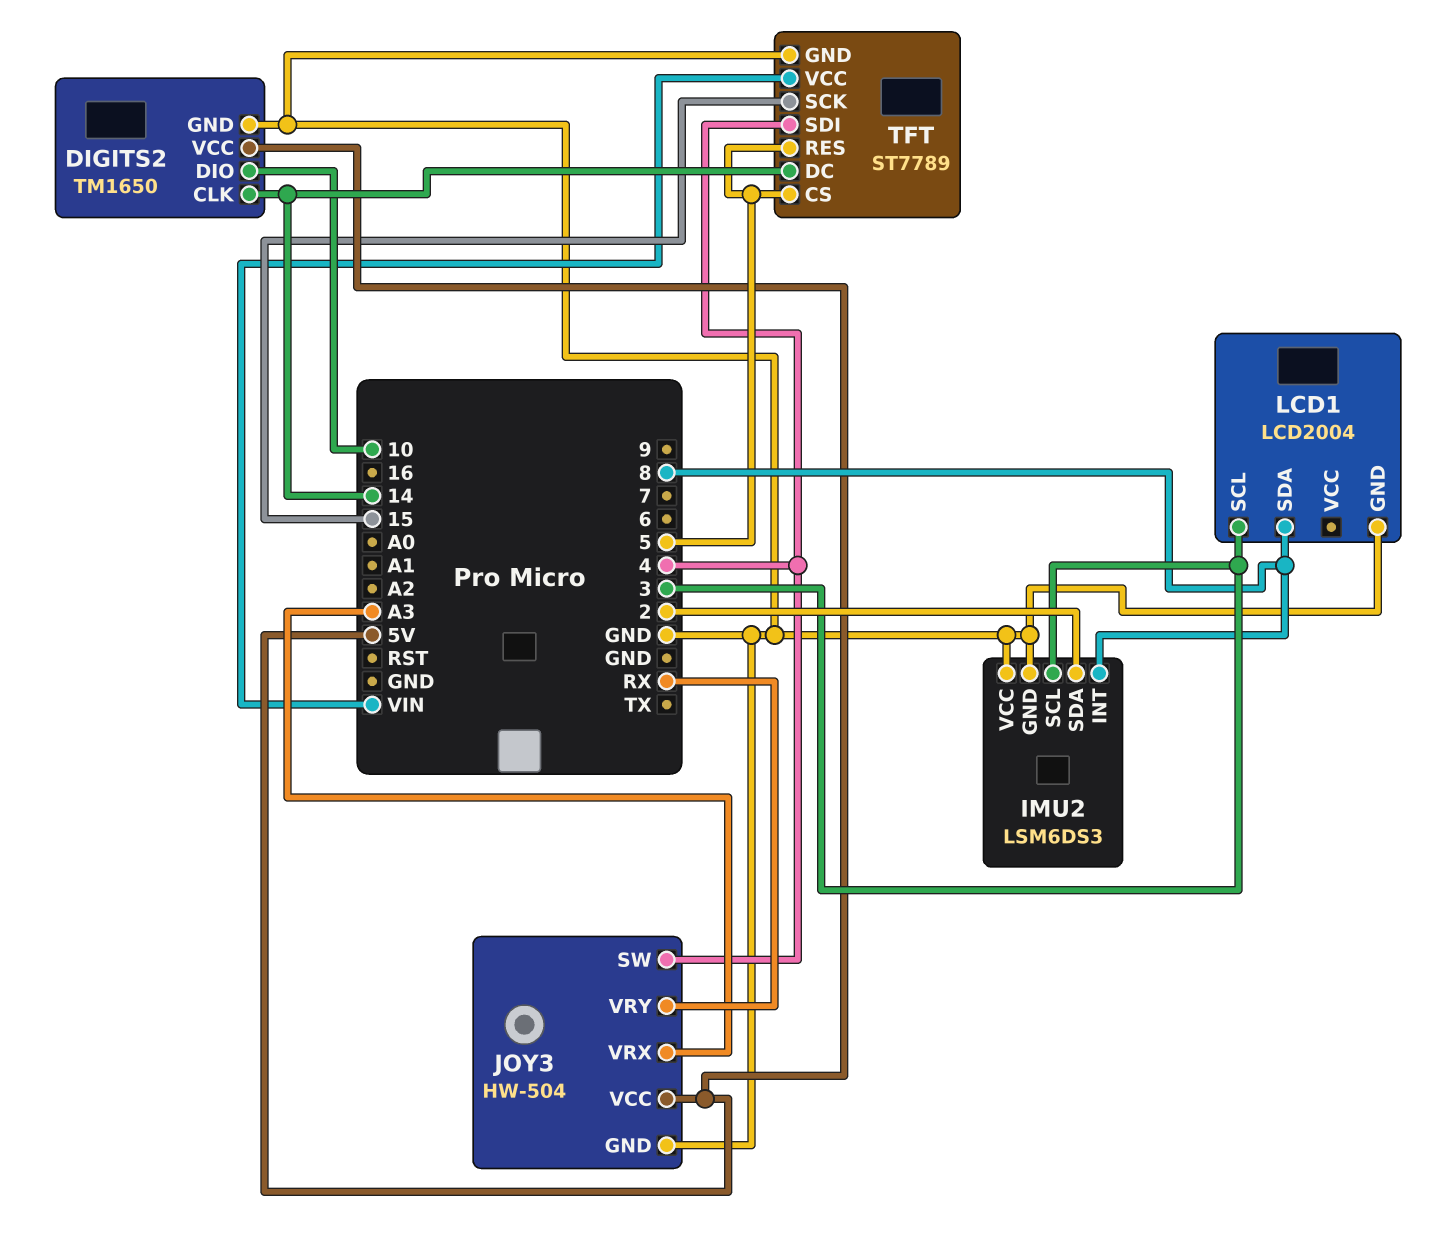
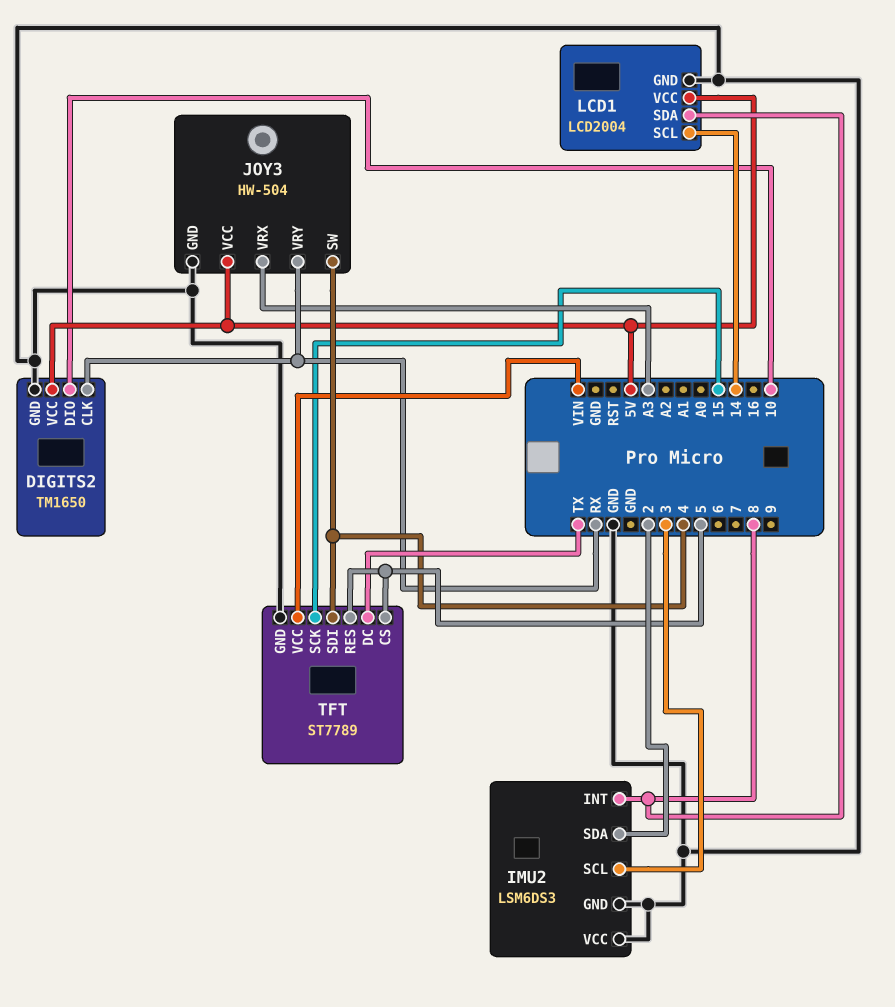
DIGITS2 pin CLK: 14 -> RX
LCD1 pin SCL: 3 -> 14
LCD1 pin VCC: none -> 5V
TFT pin DC: 14 -> TX

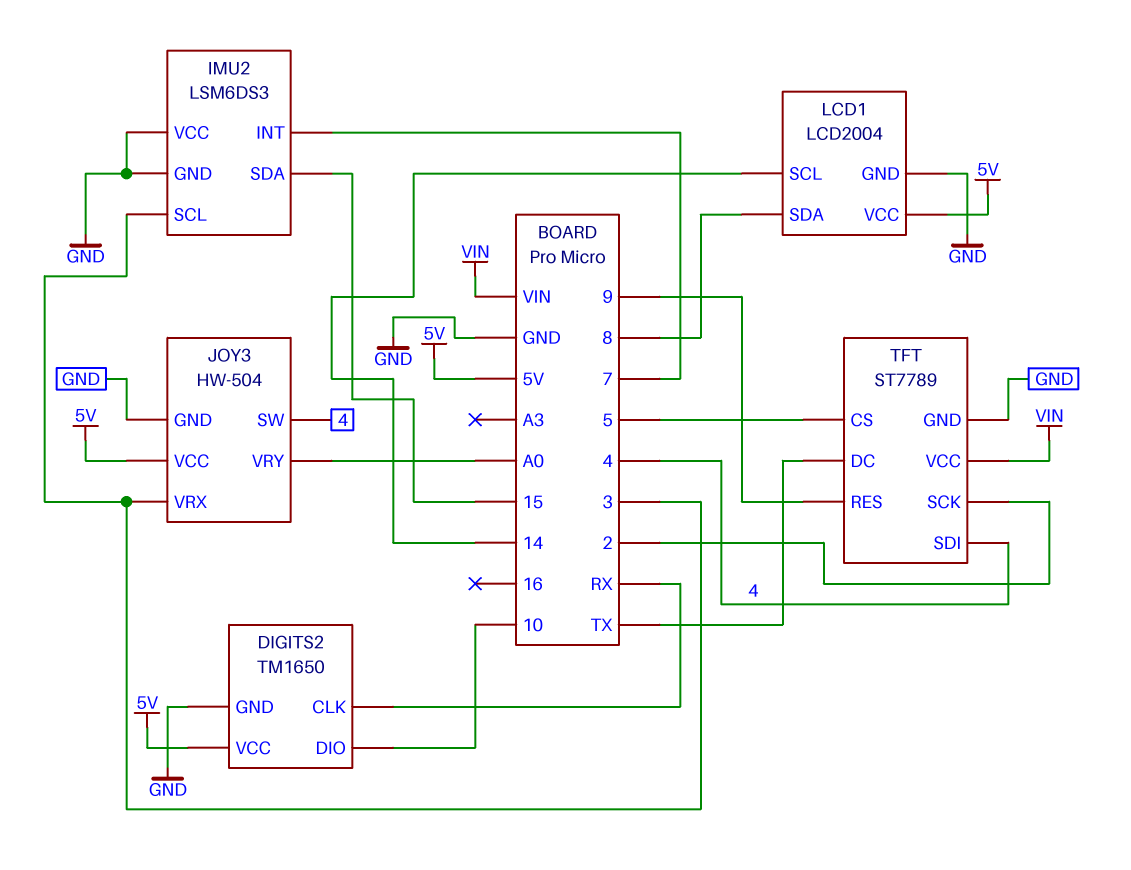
IMU2 pin INT: 8 -> 7
IMU2 pin SDA: 2 -> 15
JOY3 pin VRX: A3 -> 3
JOY3 pin VRY: RX -> A0
TFT pin RES: 5 -> 9
TFT pin SCK: 15 -> 2

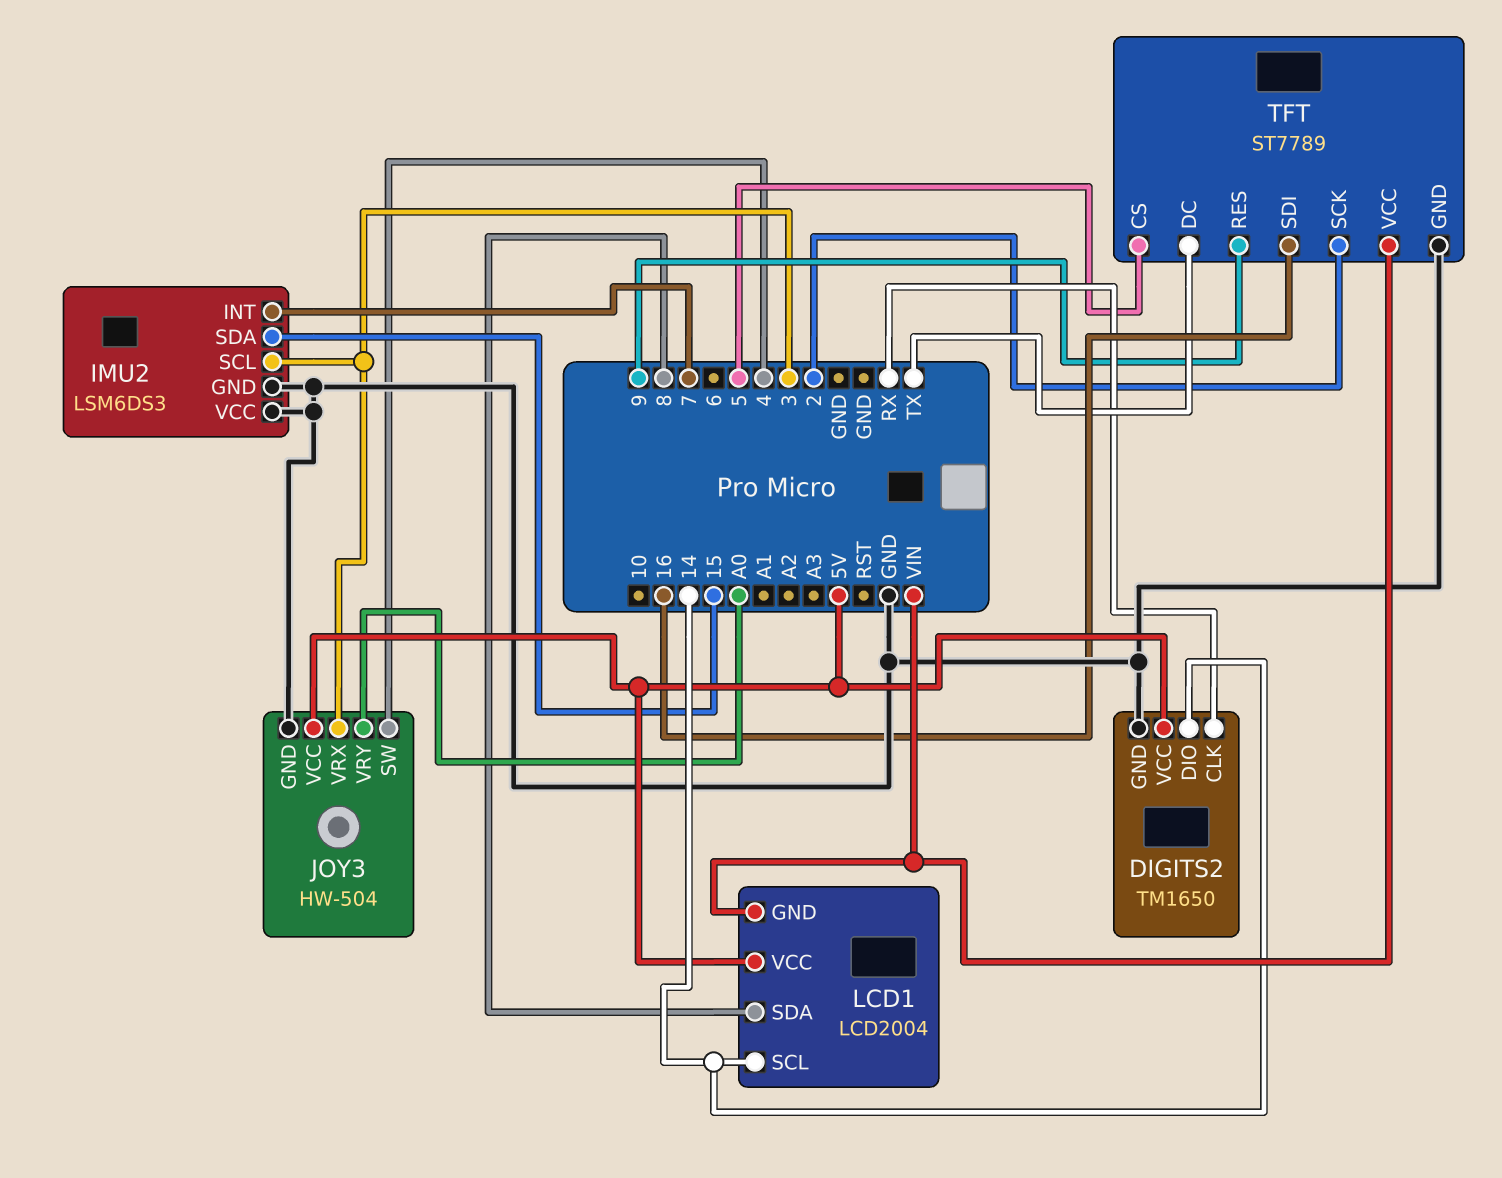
DIGITS2 pin DIO: 10 -> 14
LCD1 pin GND: GND -> VIN
TFT pin SDI: 4 -> 16

